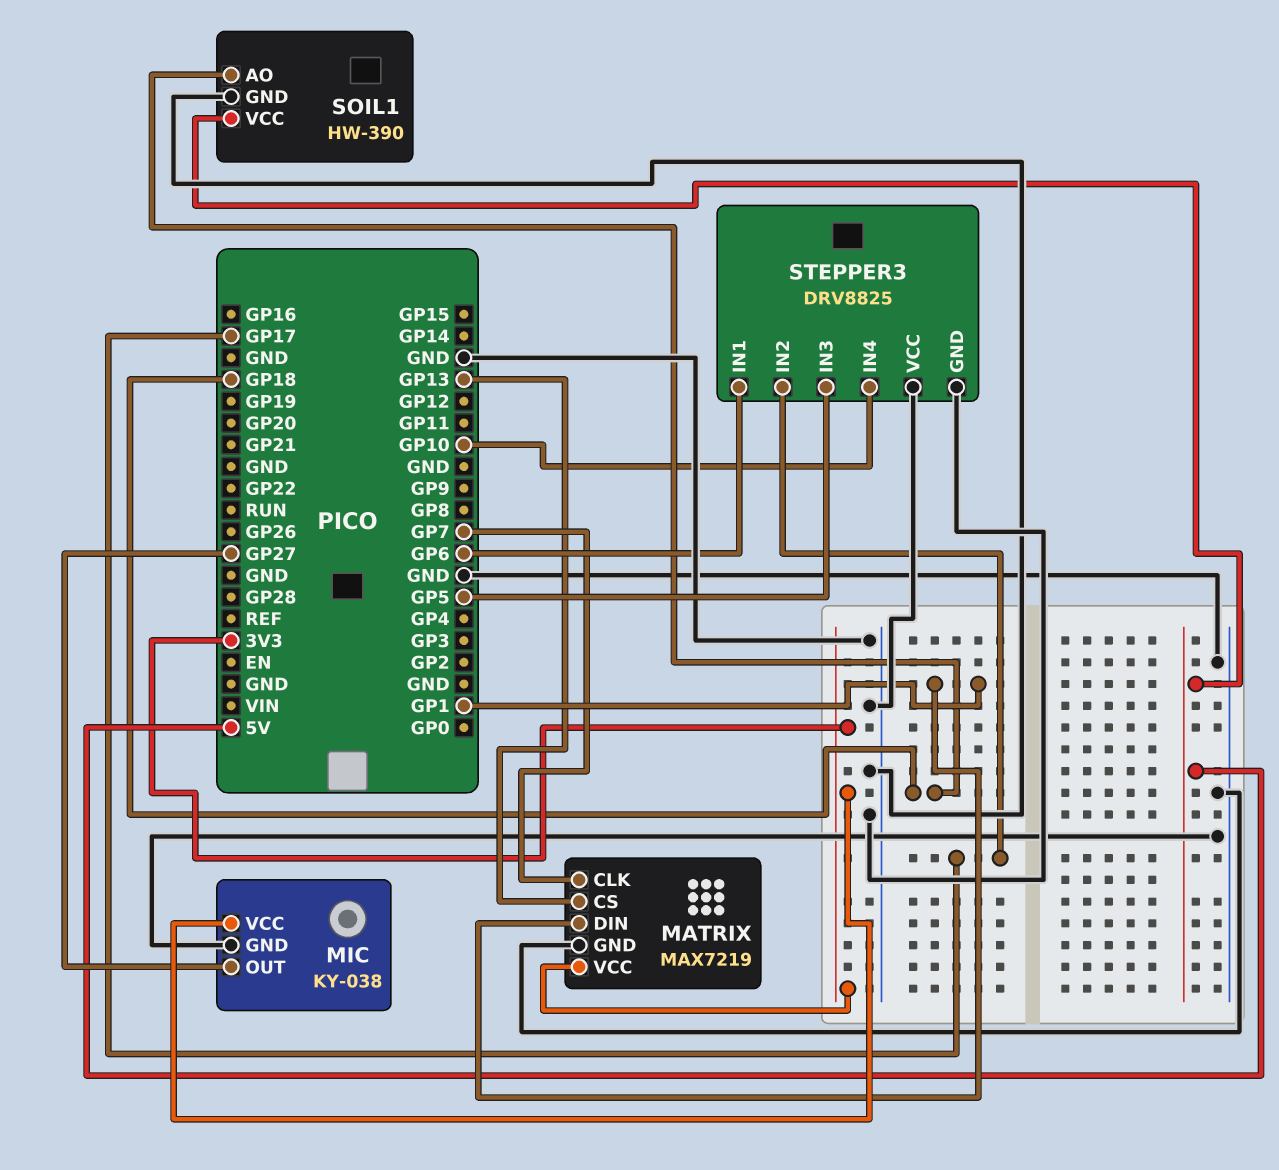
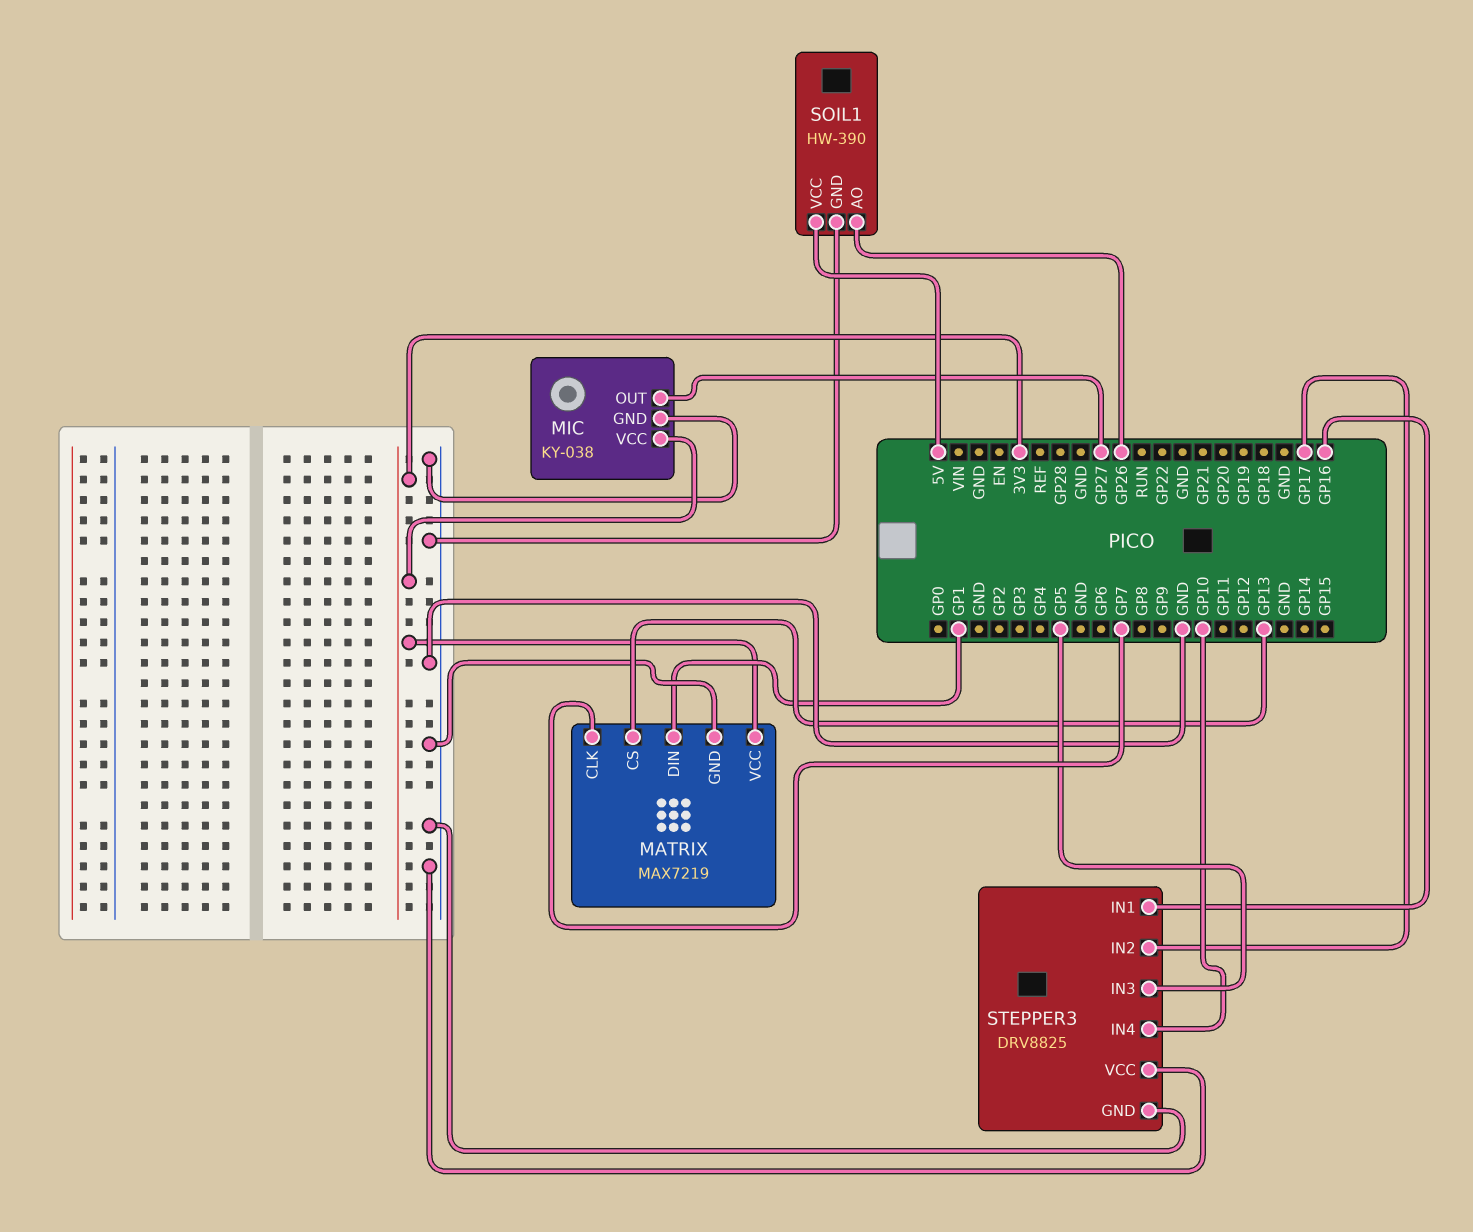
SOIL1 pin AO: GP18 -> GP26
STEPPER3 pin IN1: GP6 -> GP16

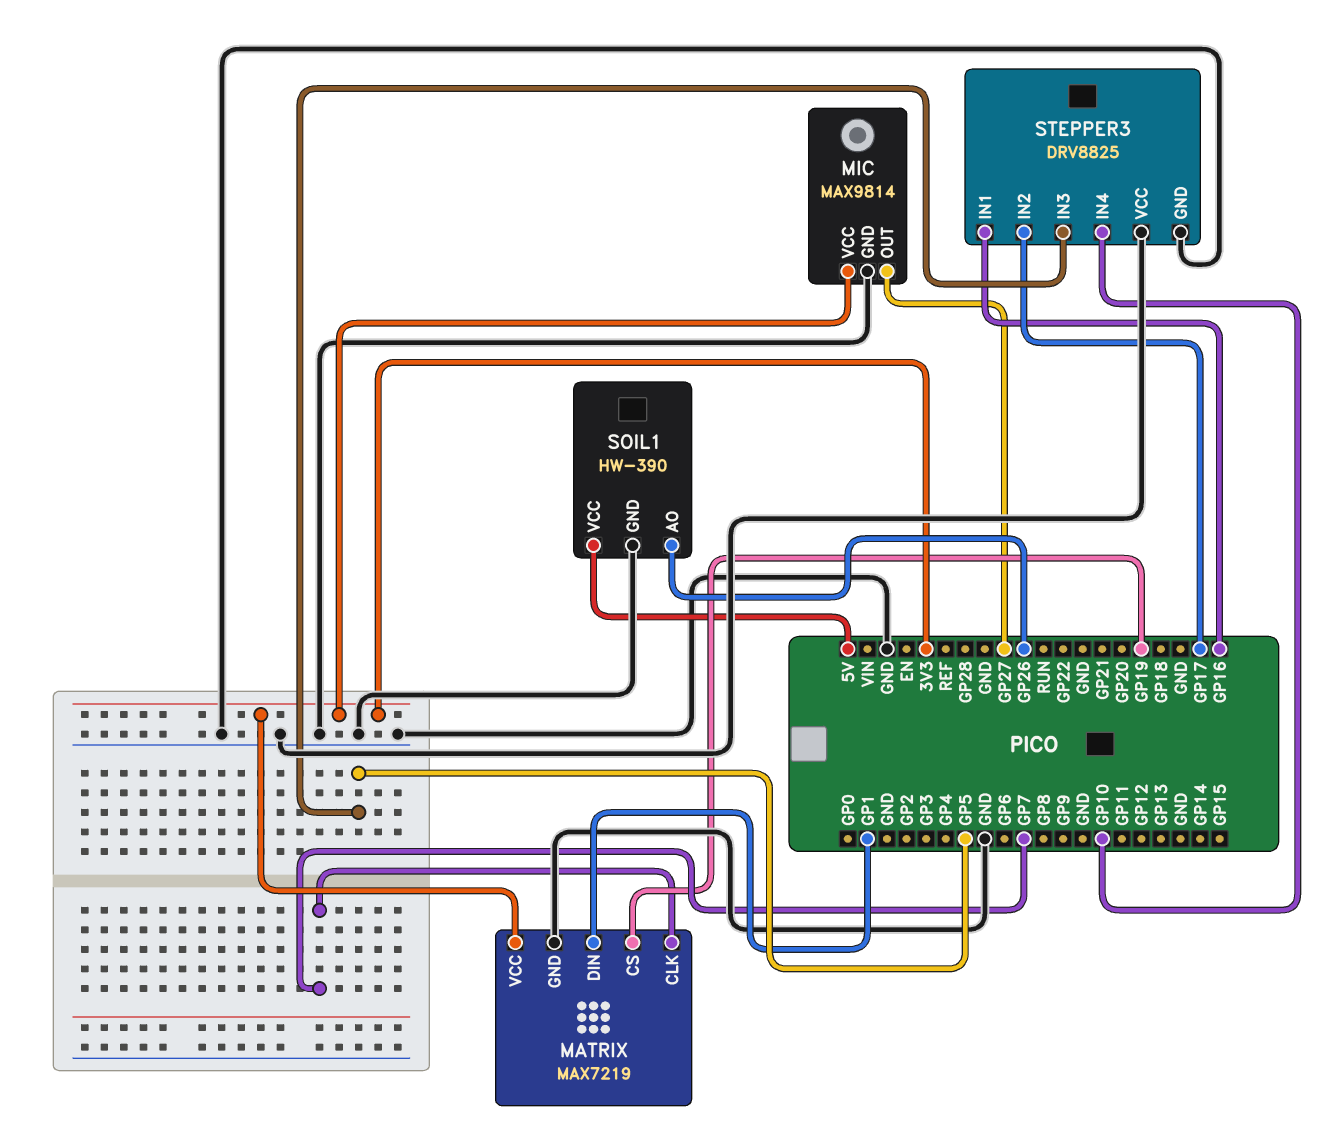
MATRIX pin CS: GP13 -> GP19
MIC: KY-038 -> MAX9814

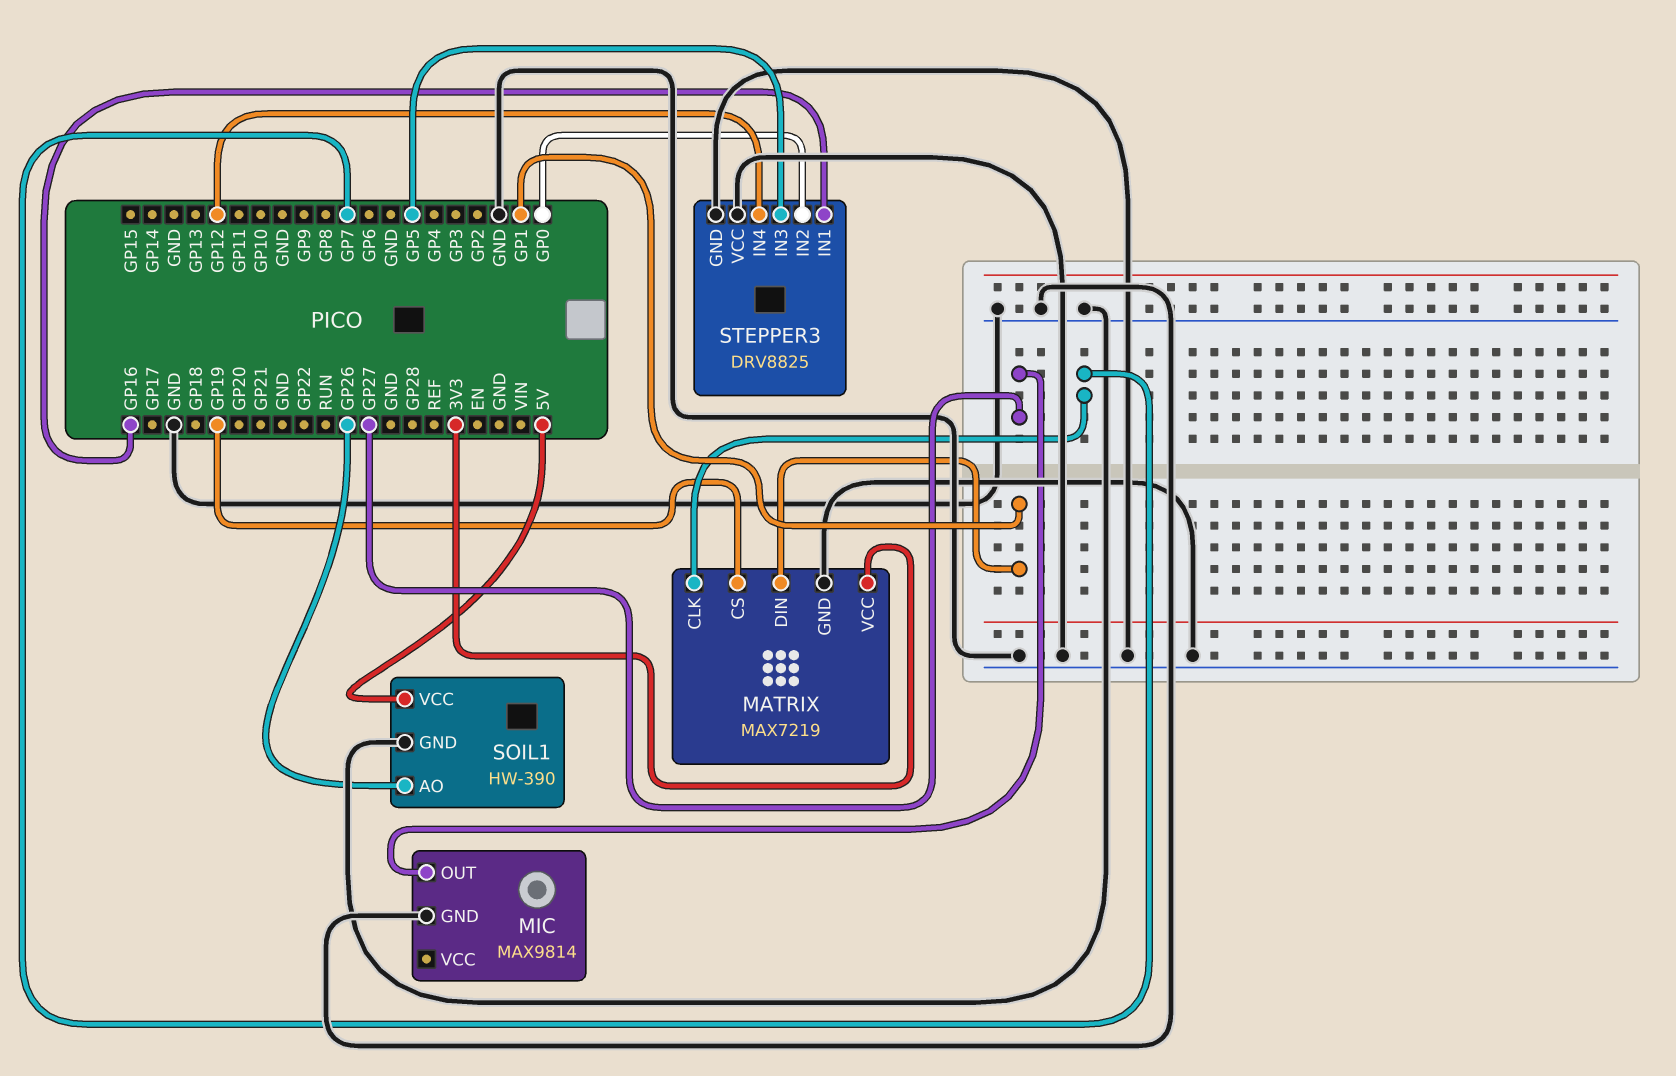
MIC pin VCC: 3V3 -> none
STEPPER3 pin IN2: GP17 -> GP0
STEPPER3 pin IN4: GP10 -> GP12

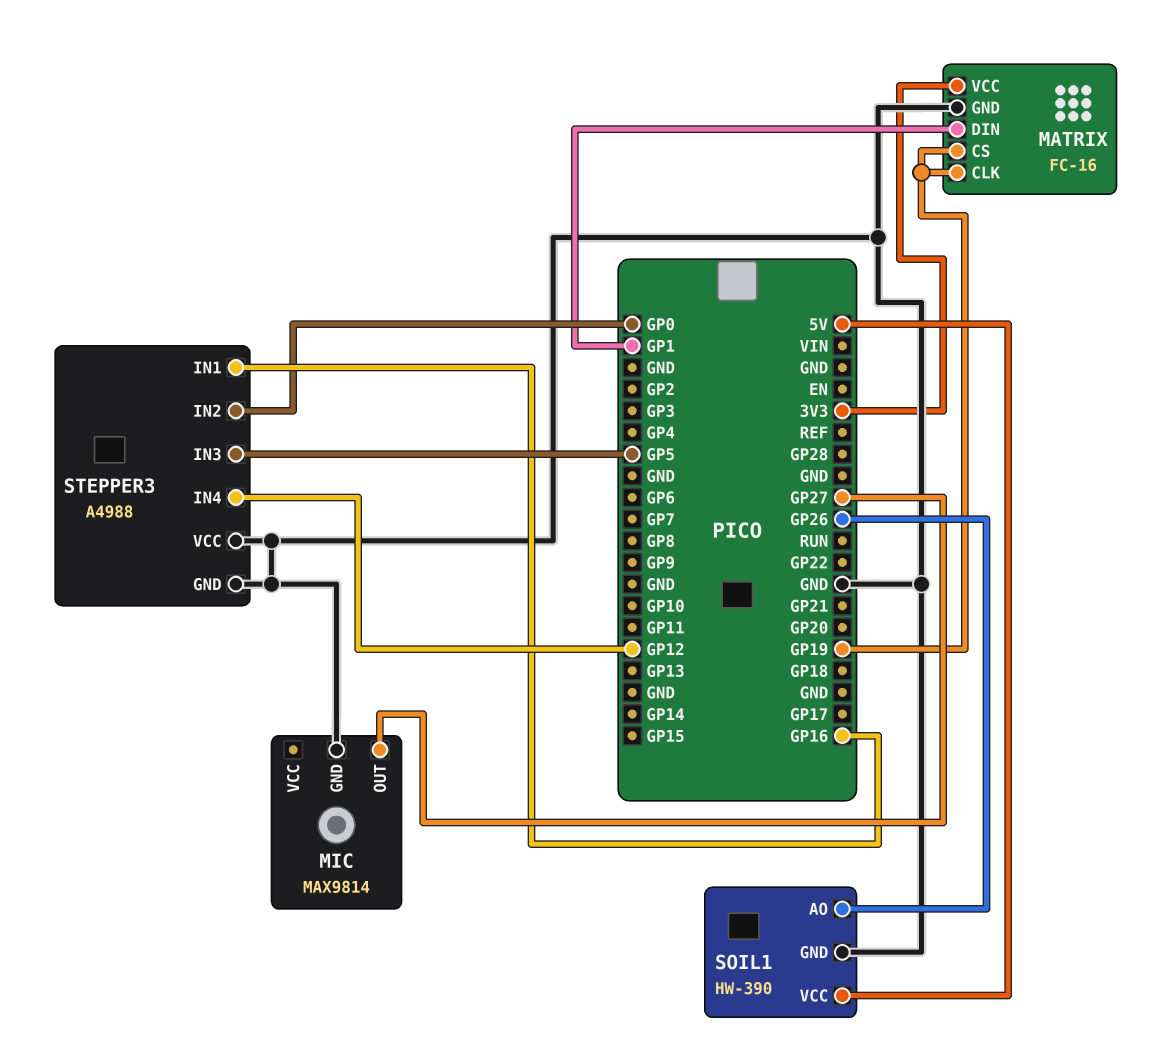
MATRIX: MAX7219 -> FC-16
MATRIX pin CLK: GP7 -> GP19
STEPPER3: DRV8825 -> A4988

